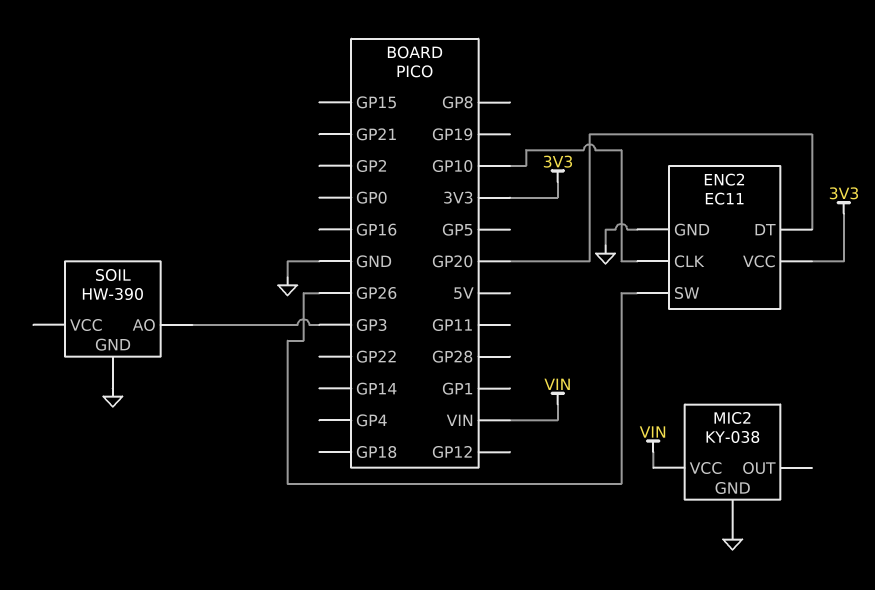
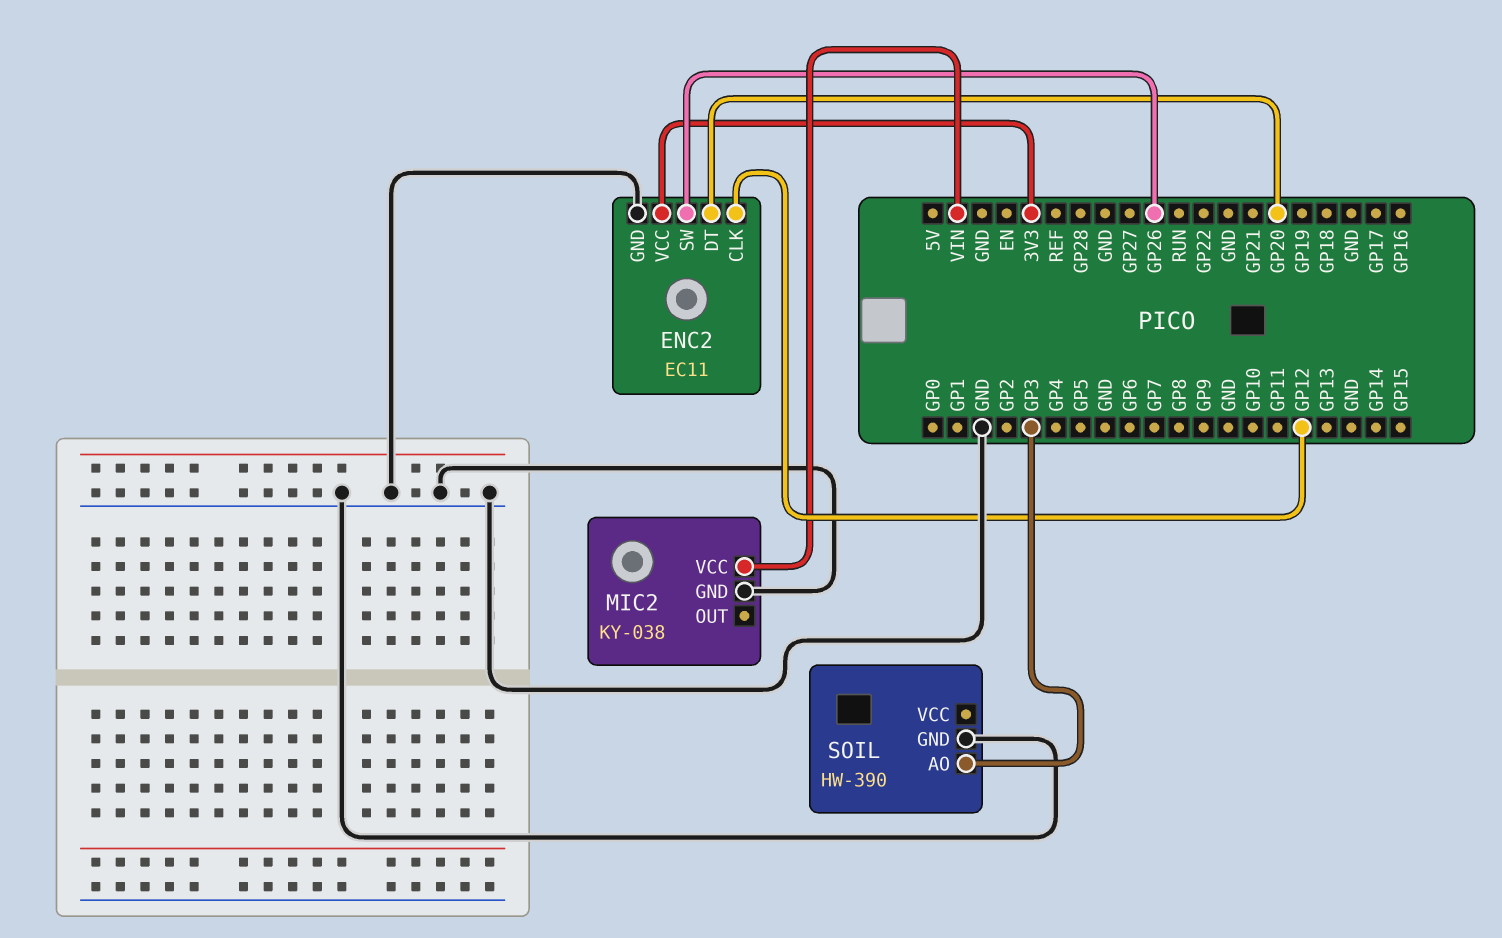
ENC2 pin CLK: GP10 -> GP12

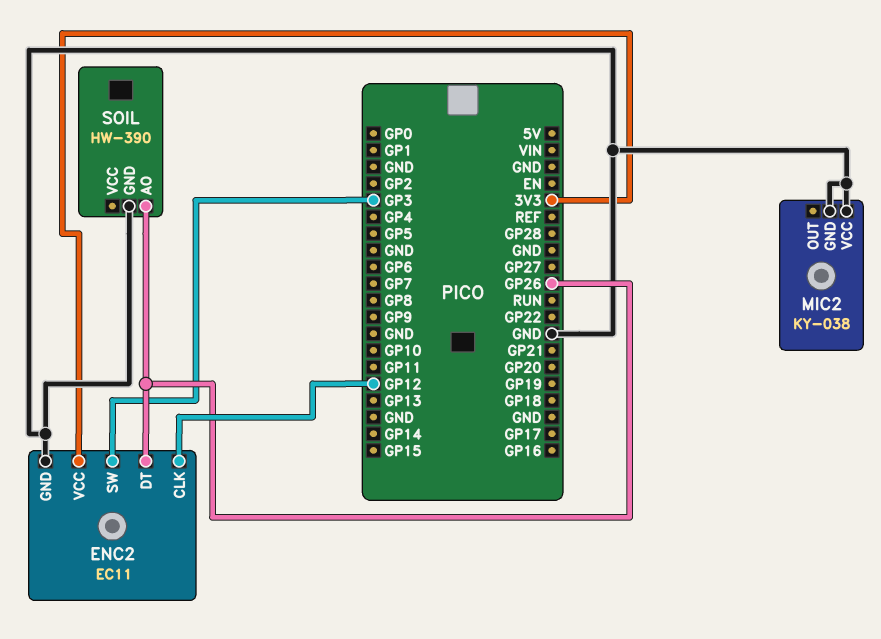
ENC2 pin DT: GP20 -> GP26
ENC2 pin SW: GP26 -> GP3
MIC2 pin VCC: VIN -> GND
SOIL pin AO: GP3 -> GP26

